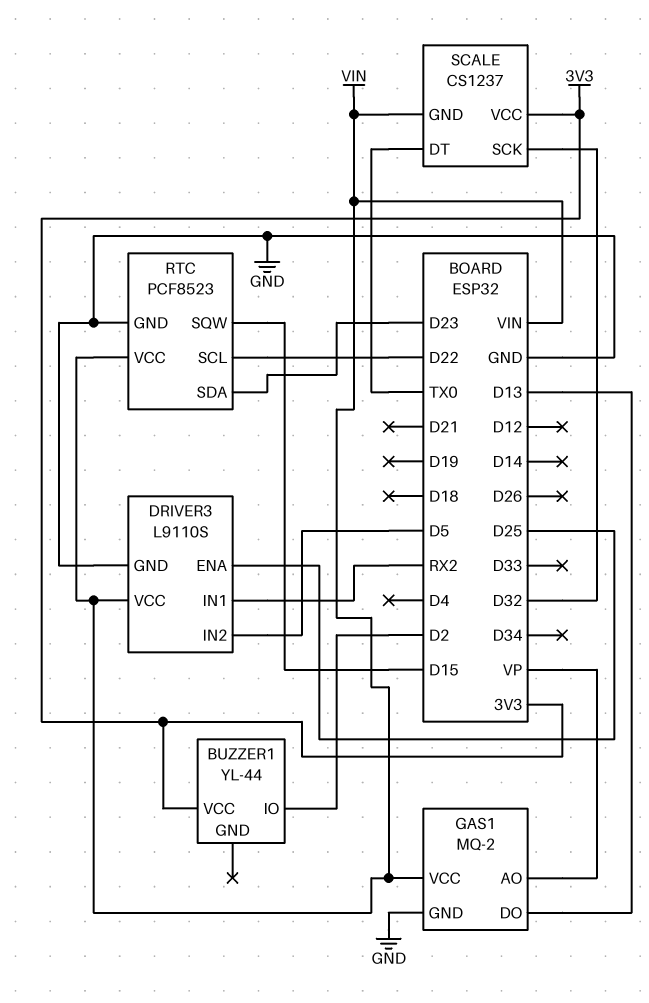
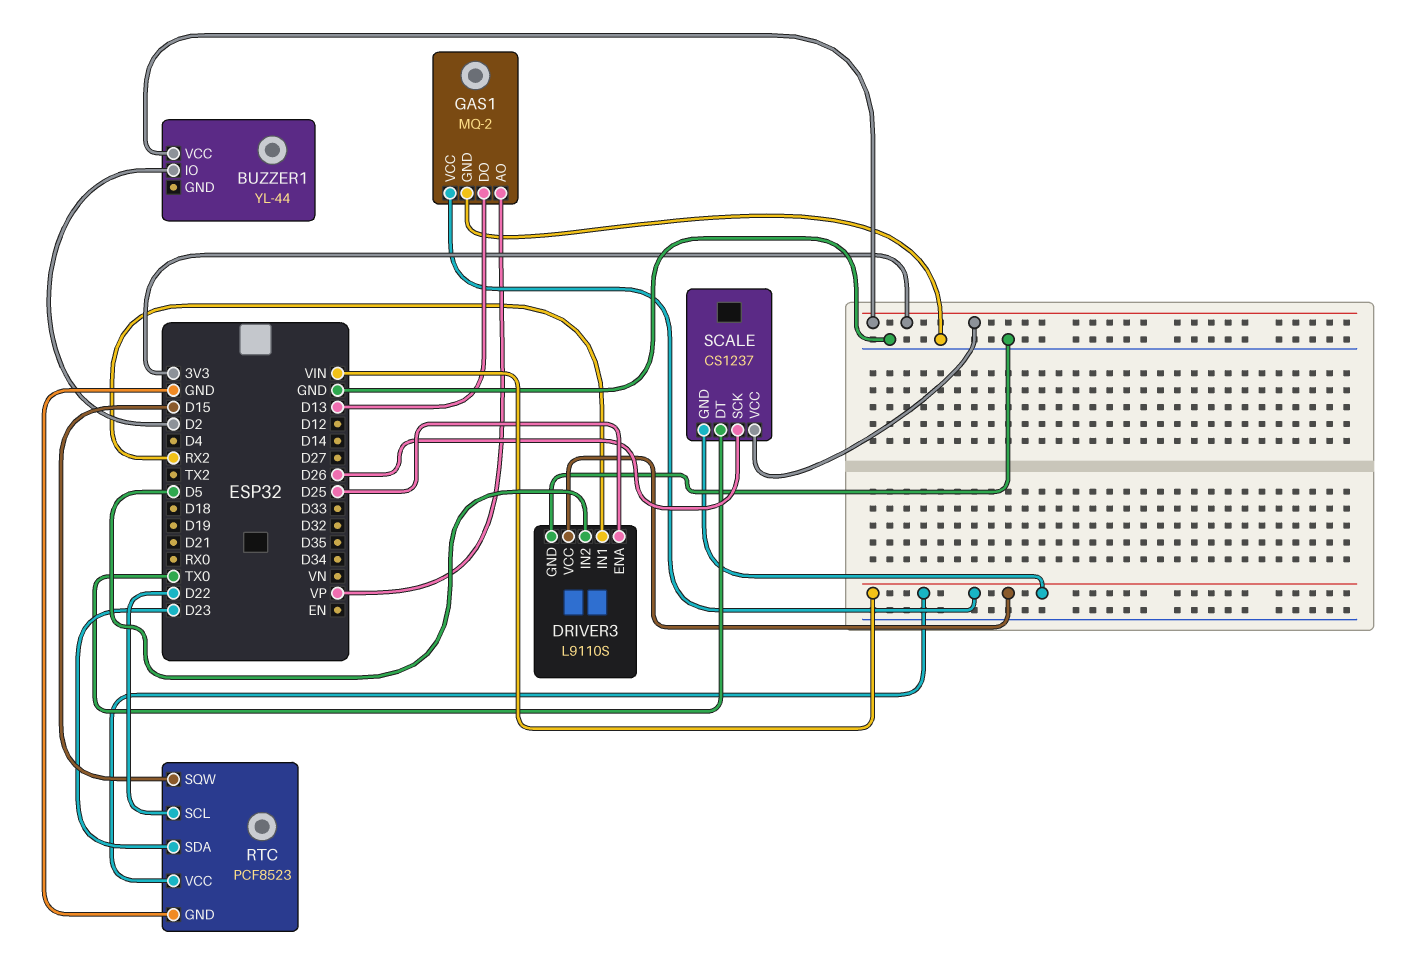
SCALE pin SCK: D32 -> D26

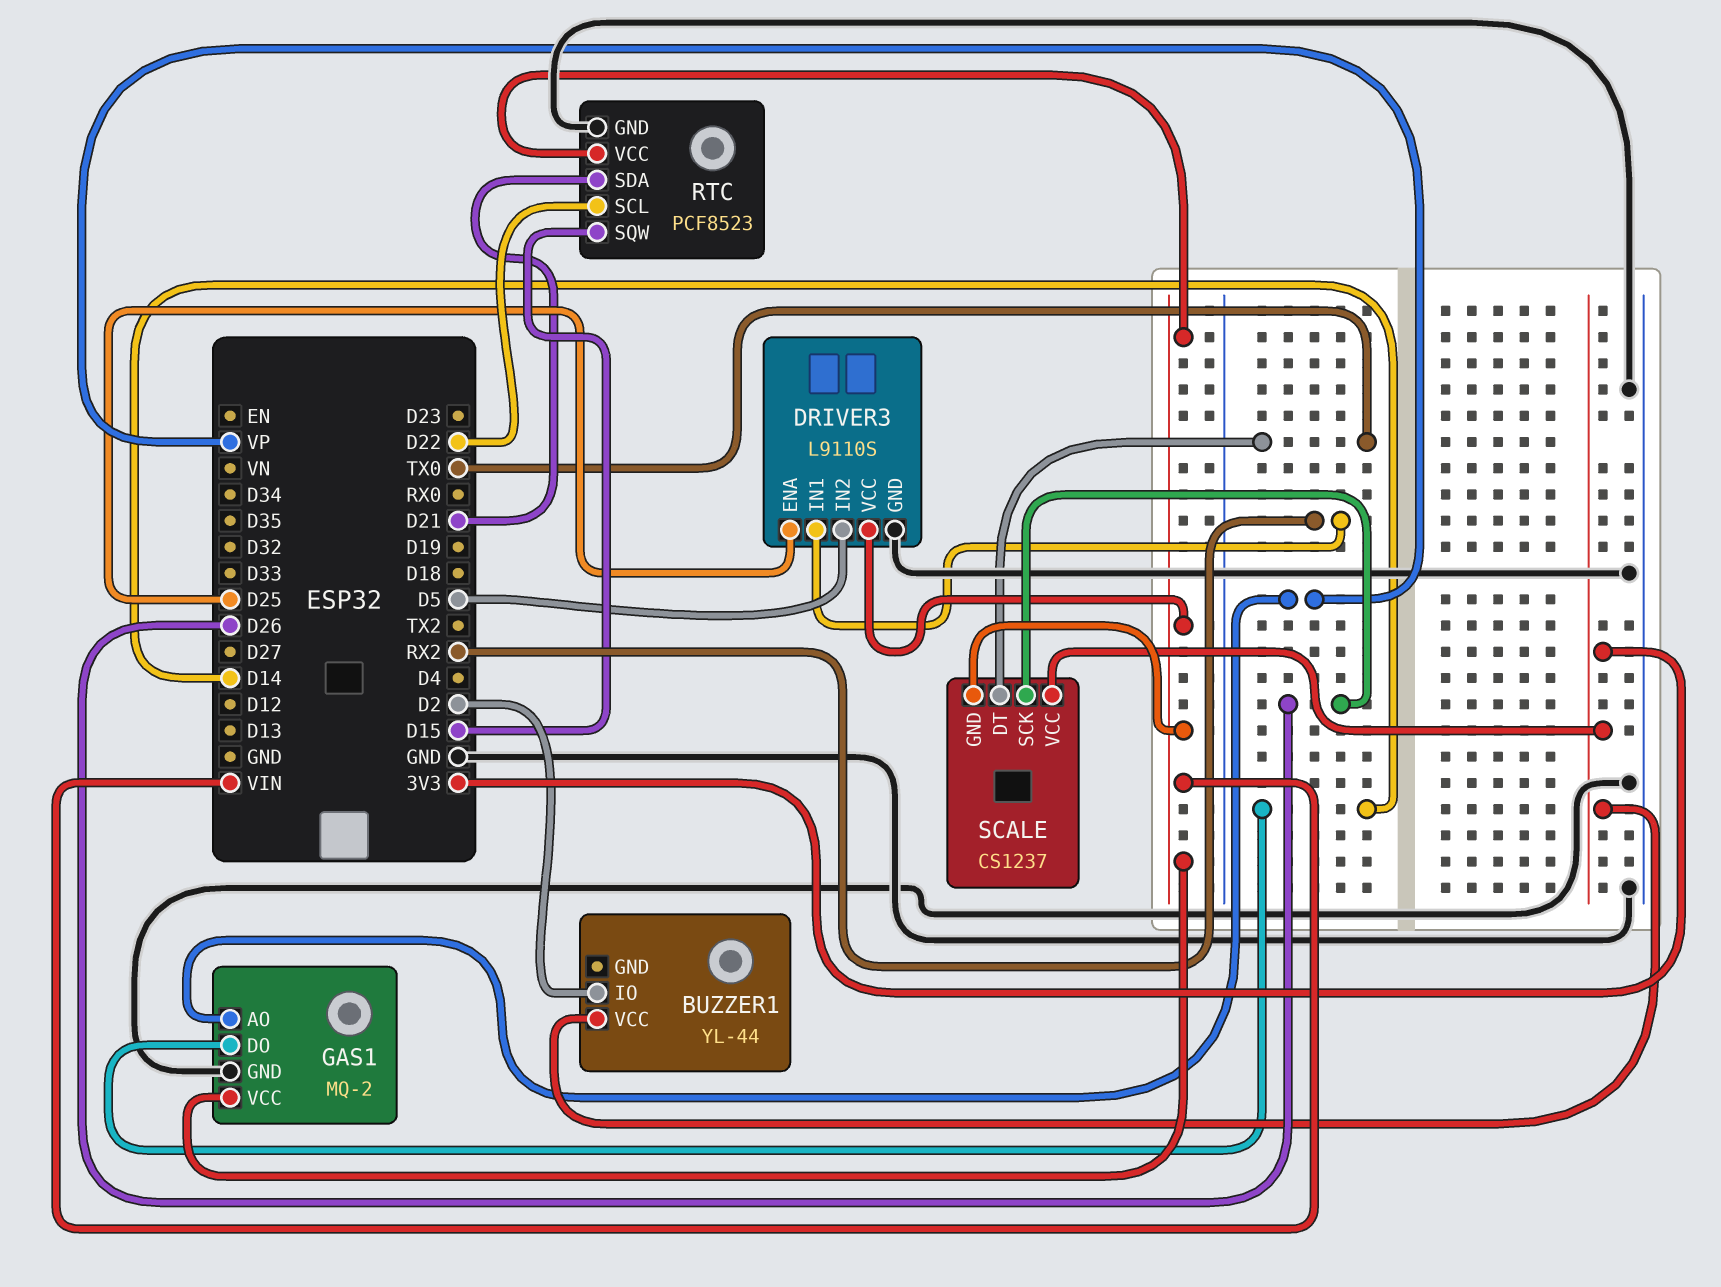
GAS1 pin DO: D13 -> D14
RTC pin SDA: D23 -> D21

